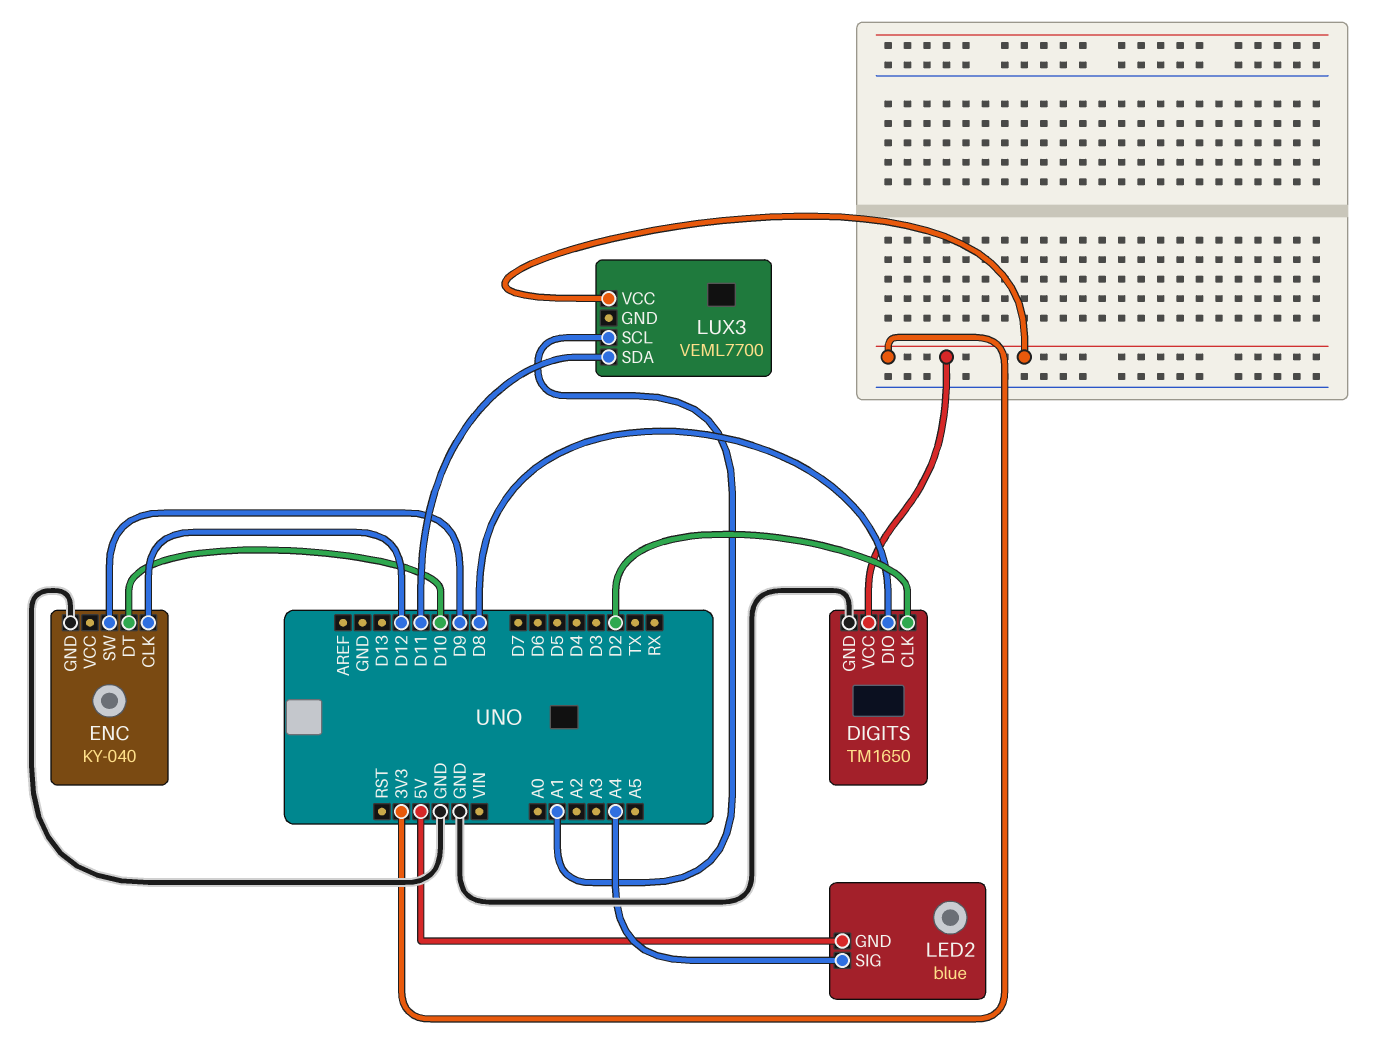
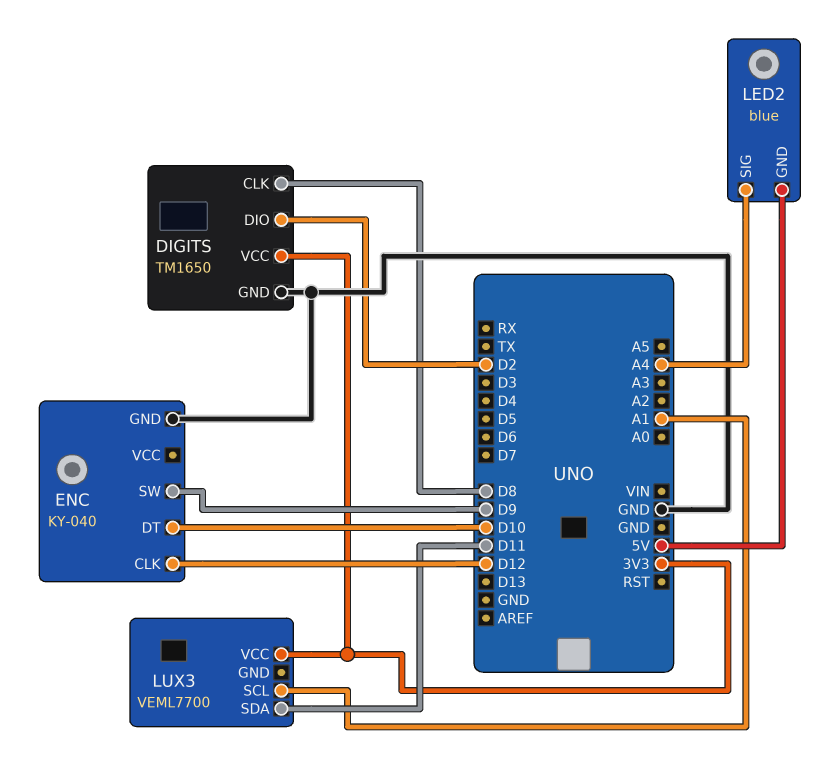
DIGITS pin CLK: D2 -> D8
DIGITS pin DIO: D8 -> D2

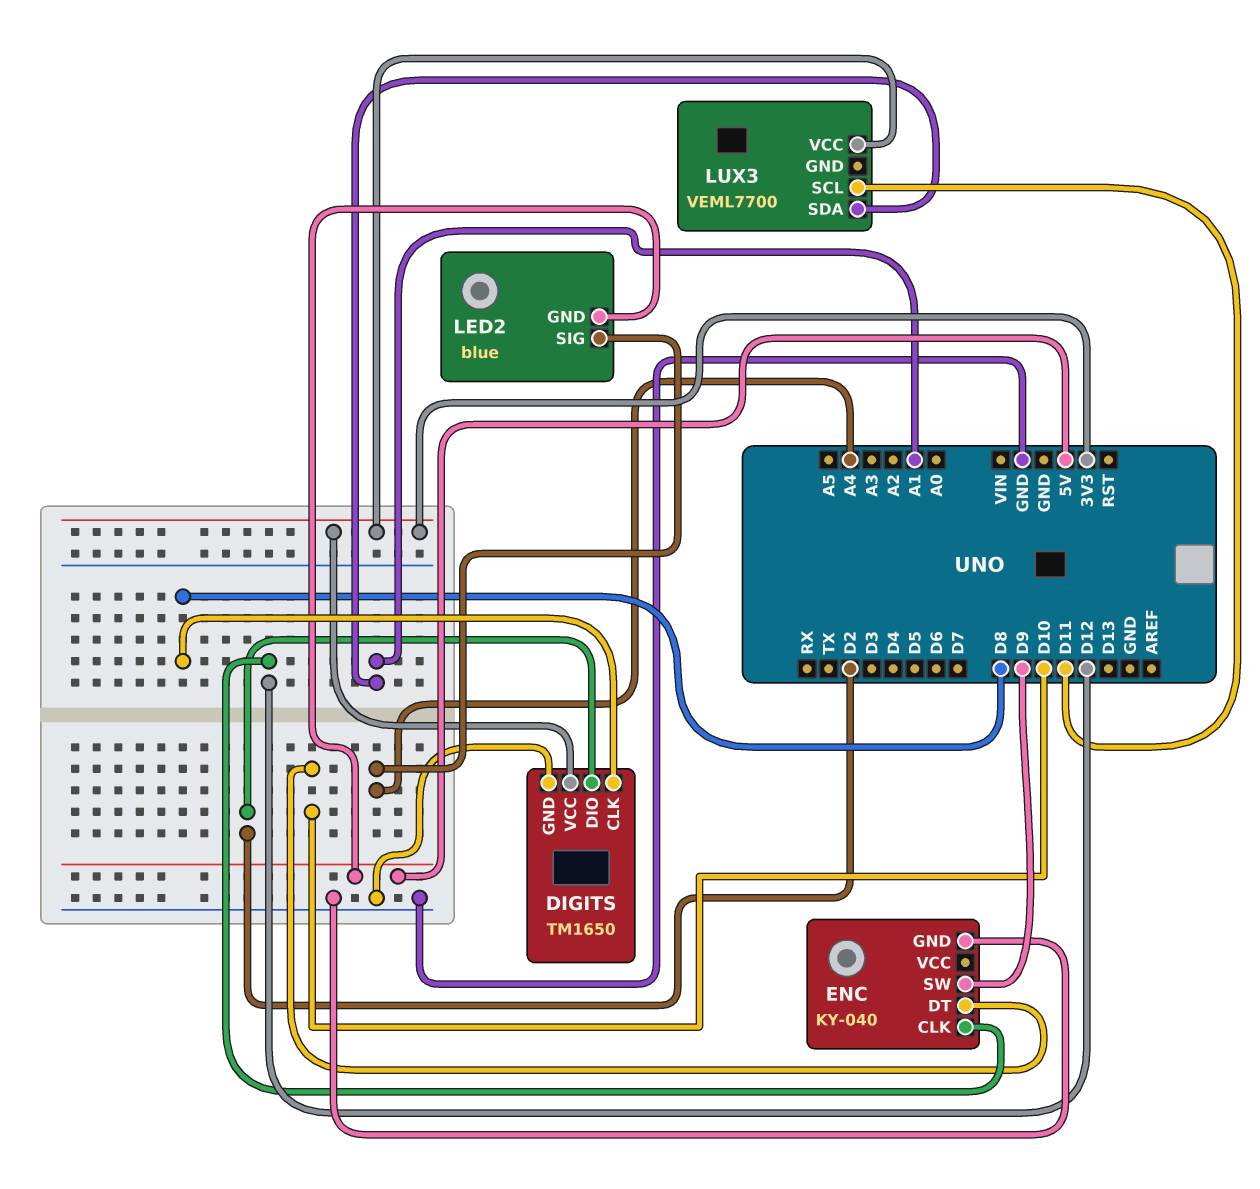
LUX3 pin SCL: A1 -> D11
LUX3 pin SDA: D11 -> A1

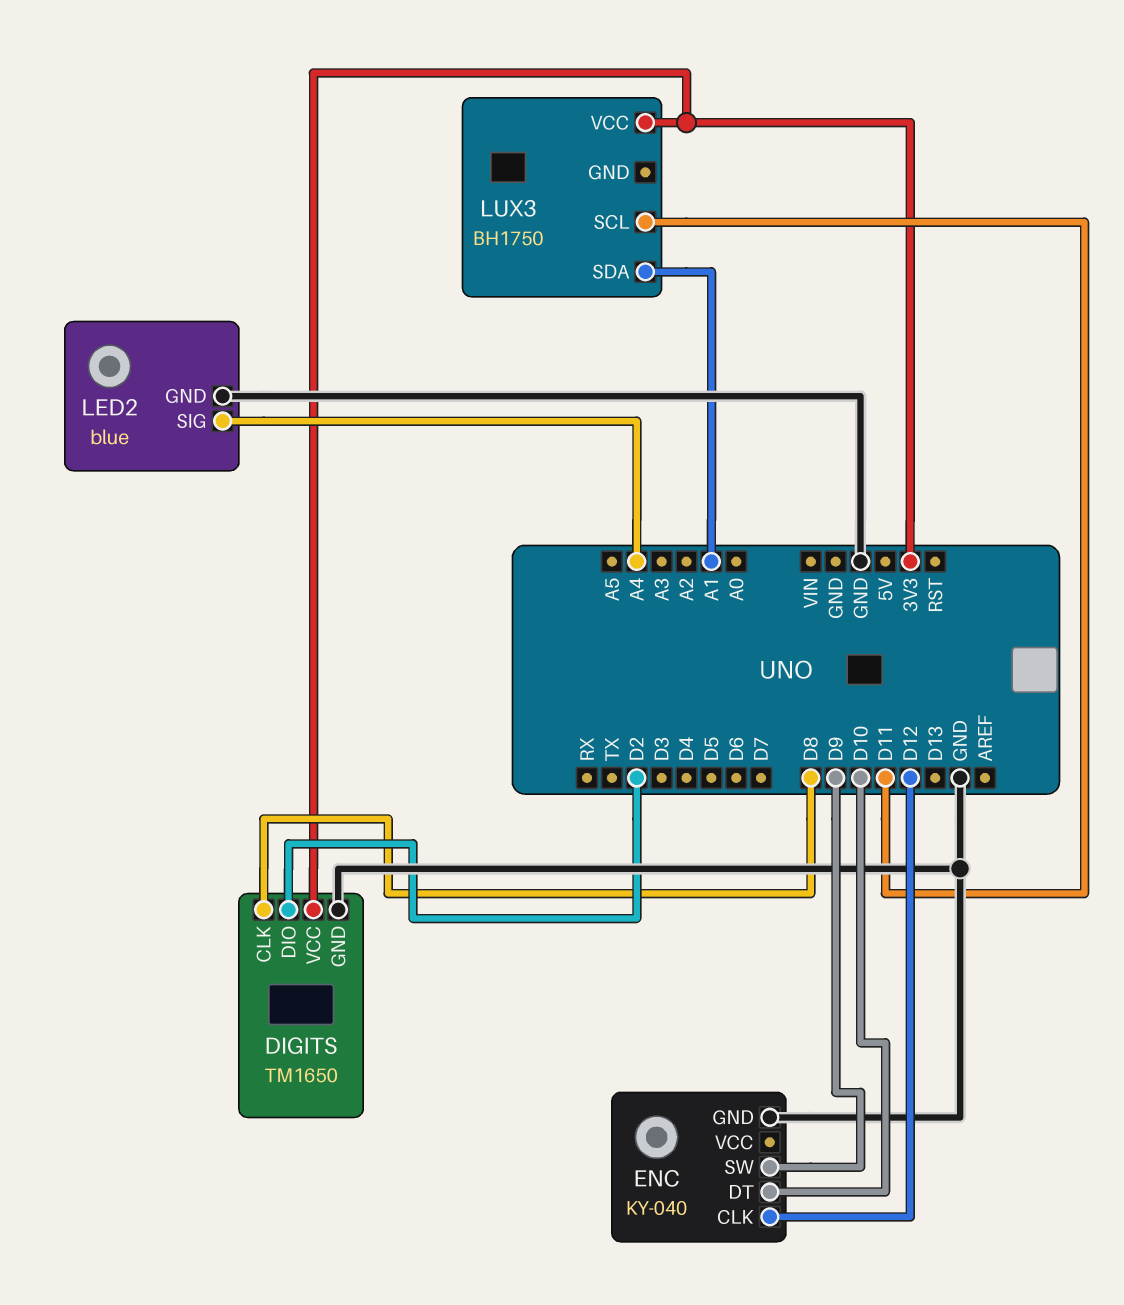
LED2 pin GND: 5V -> GND
LUX3: VEML7700 -> BH1750

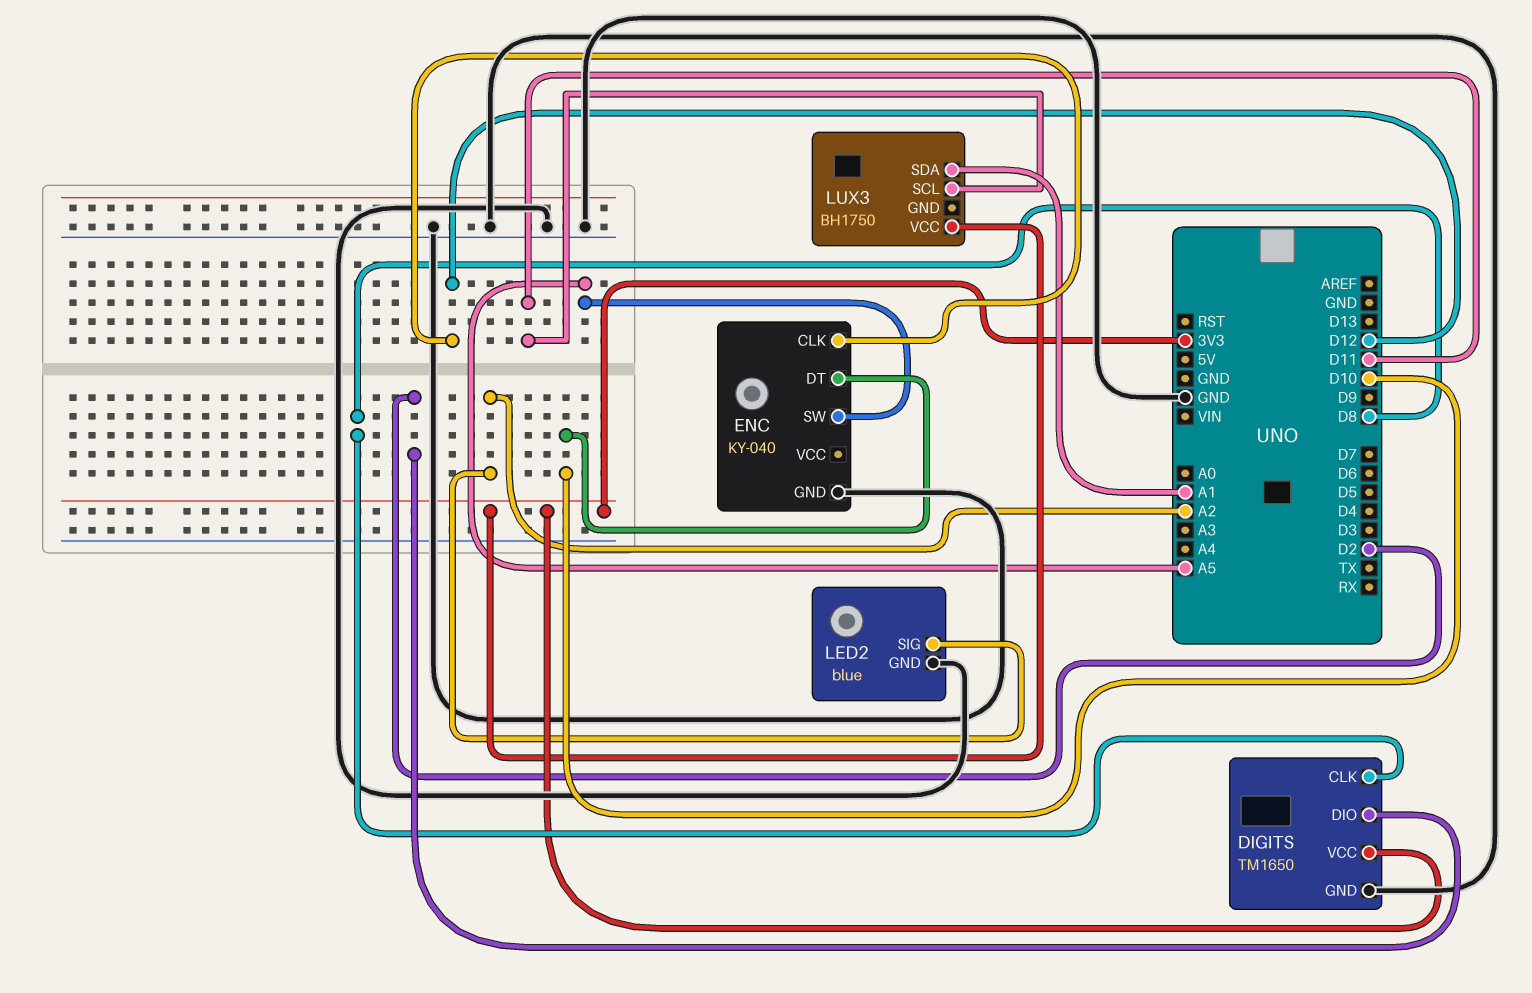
ENC pin SW: D9 -> A5
LED2 pin SIG: A4 -> A2

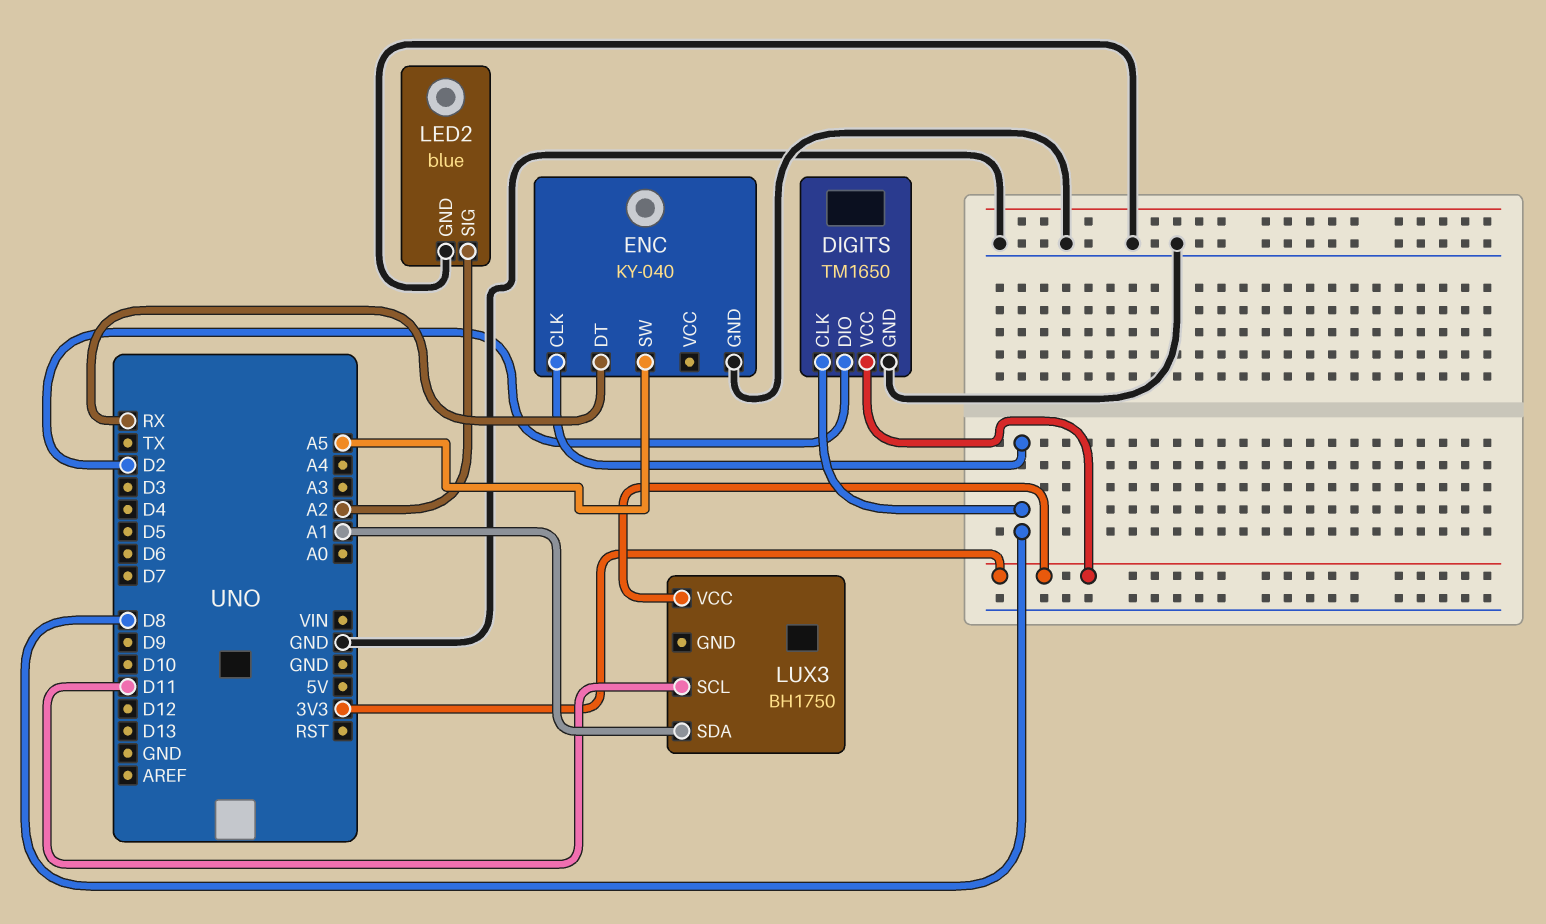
ENC pin CLK: D12 -> D8
ENC pin DT: D10 -> RX

